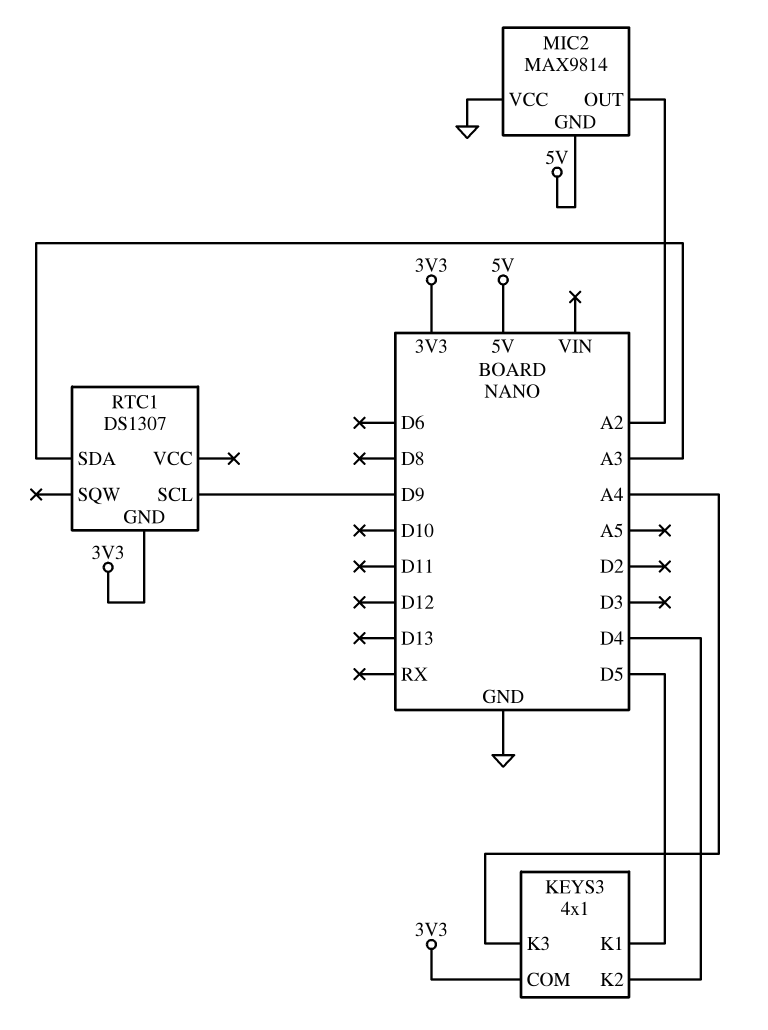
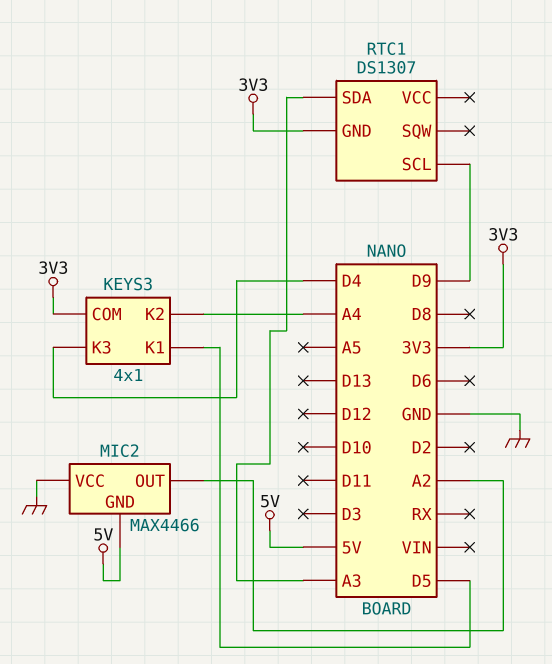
KEYS3 pin K2: D4 -> A4
KEYS3 pin K3: A4 -> D4
MIC2: MAX9814 -> MAX4466

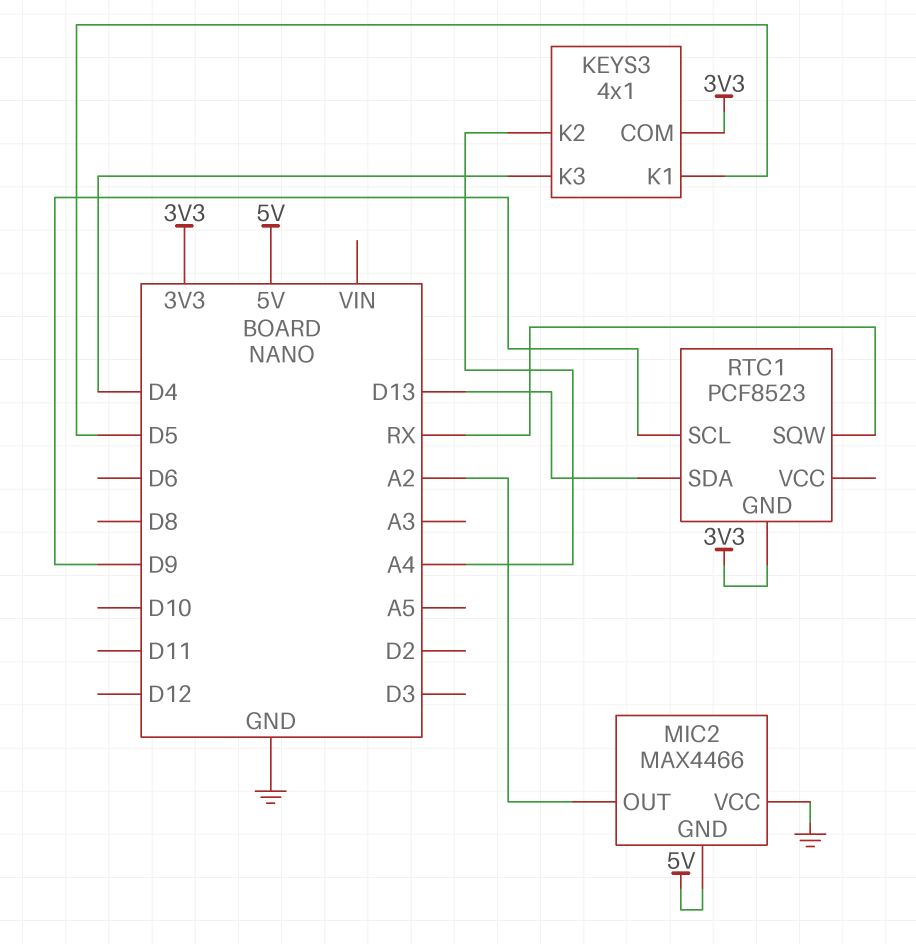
RTC1: DS1307 -> PCF8523
RTC1 pin SDA: A3 -> D13
RTC1 pin SQW: none -> RX

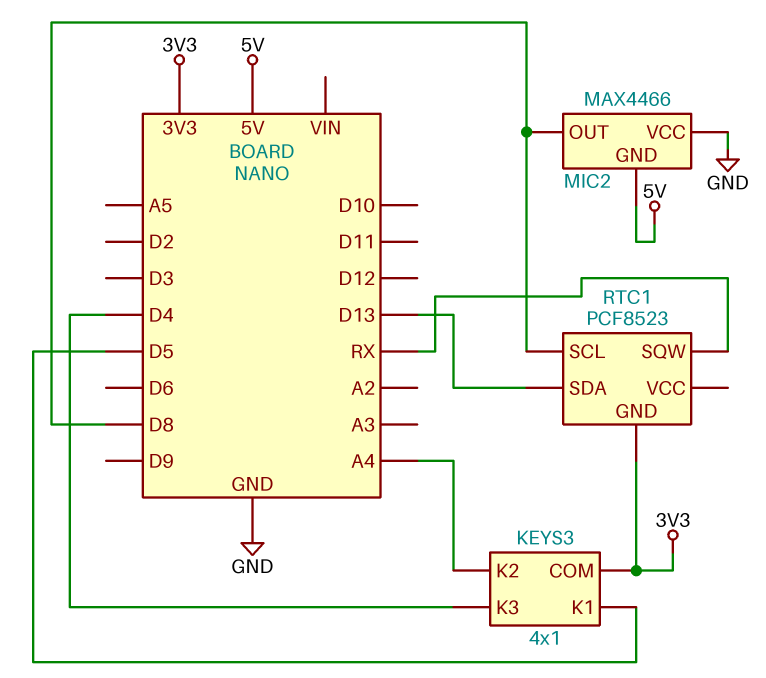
MIC2 pin OUT: A2 -> D8
RTC1 pin SCL: D9 -> D8

